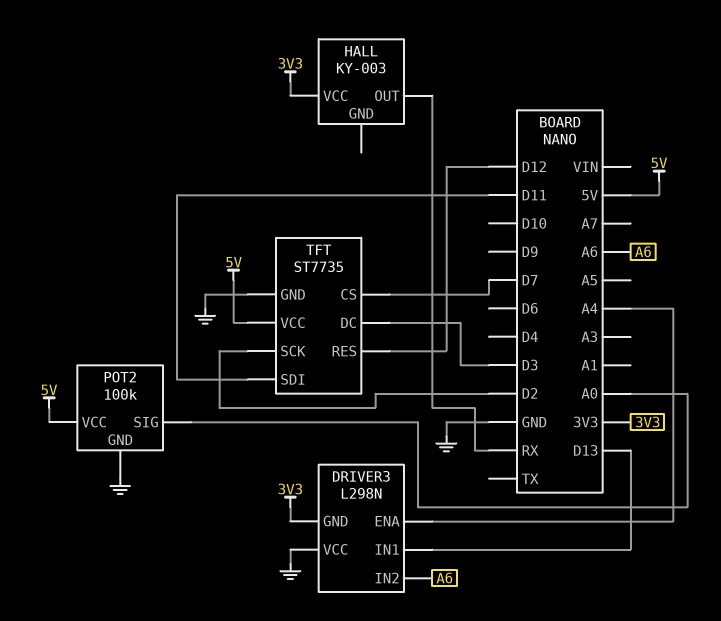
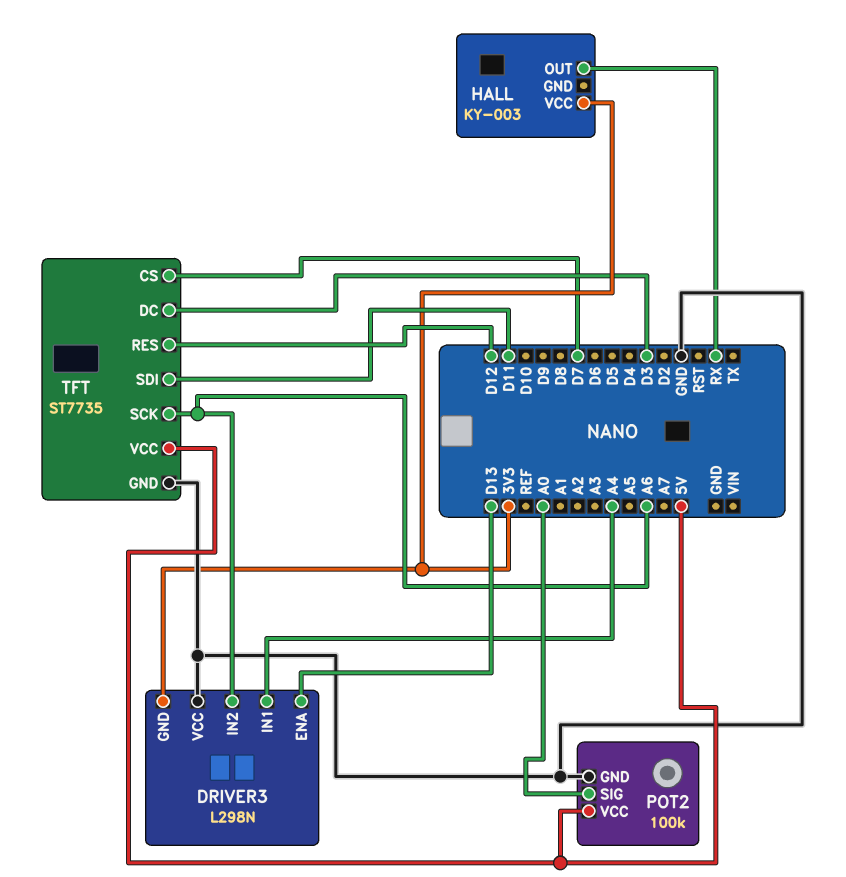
DRIVER3 pin ENA: A4 -> D13
DRIVER3 pin IN1: D13 -> A4
TFT pin SCK: D2 -> A6

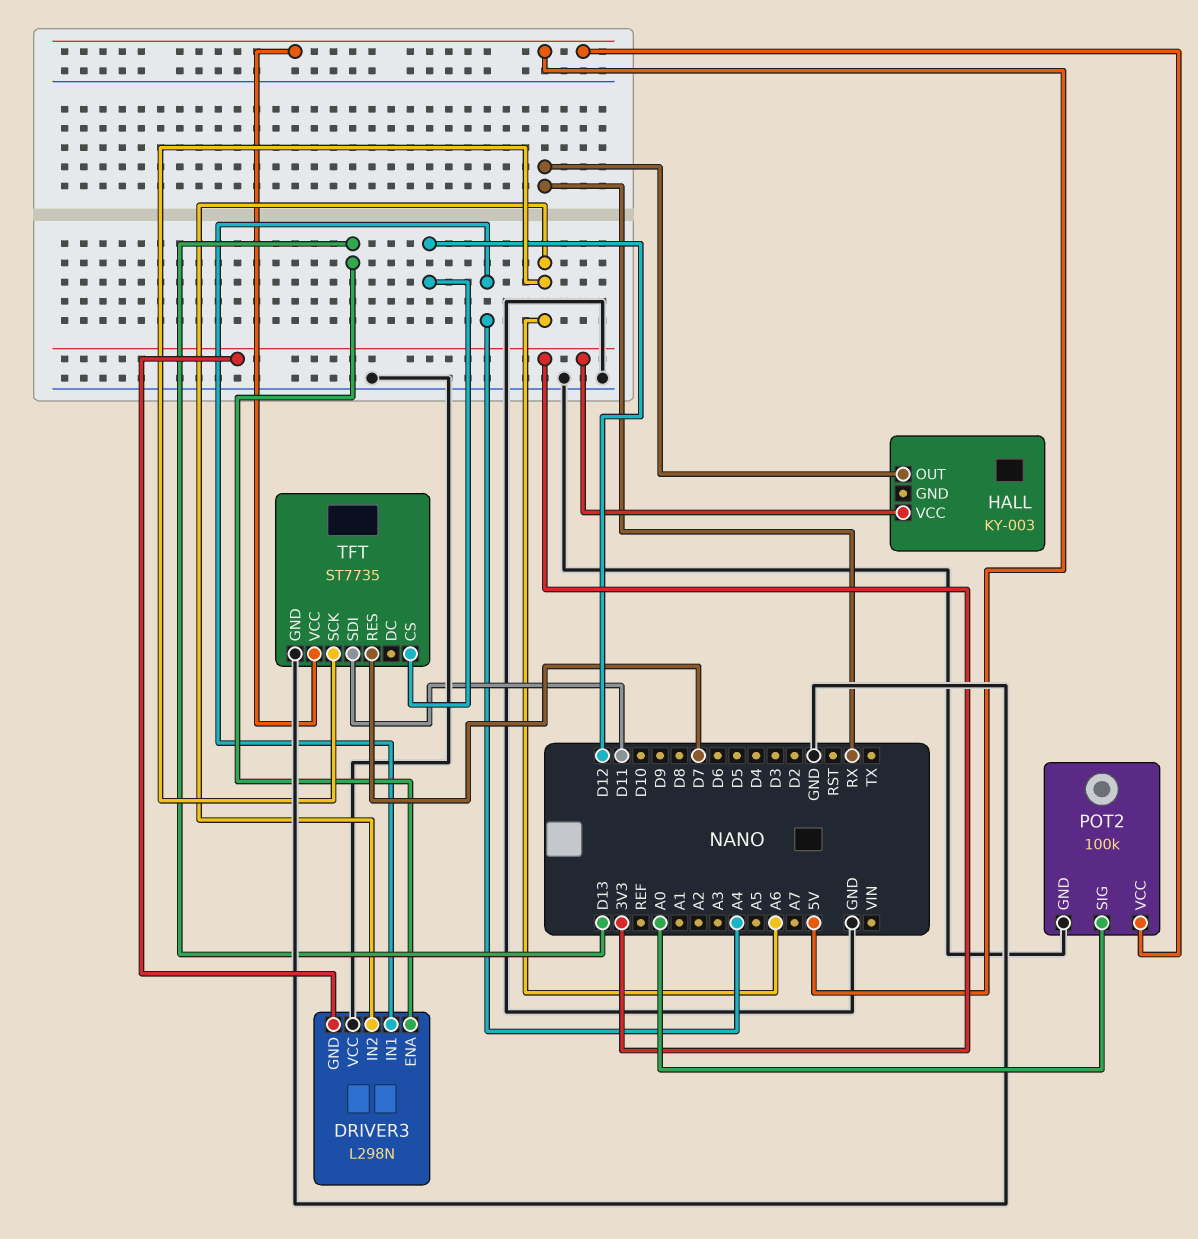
TFT pin CS: D7 -> D12
TFT pin DC: D3 -> none
TFT pin RES: D12 -> D7

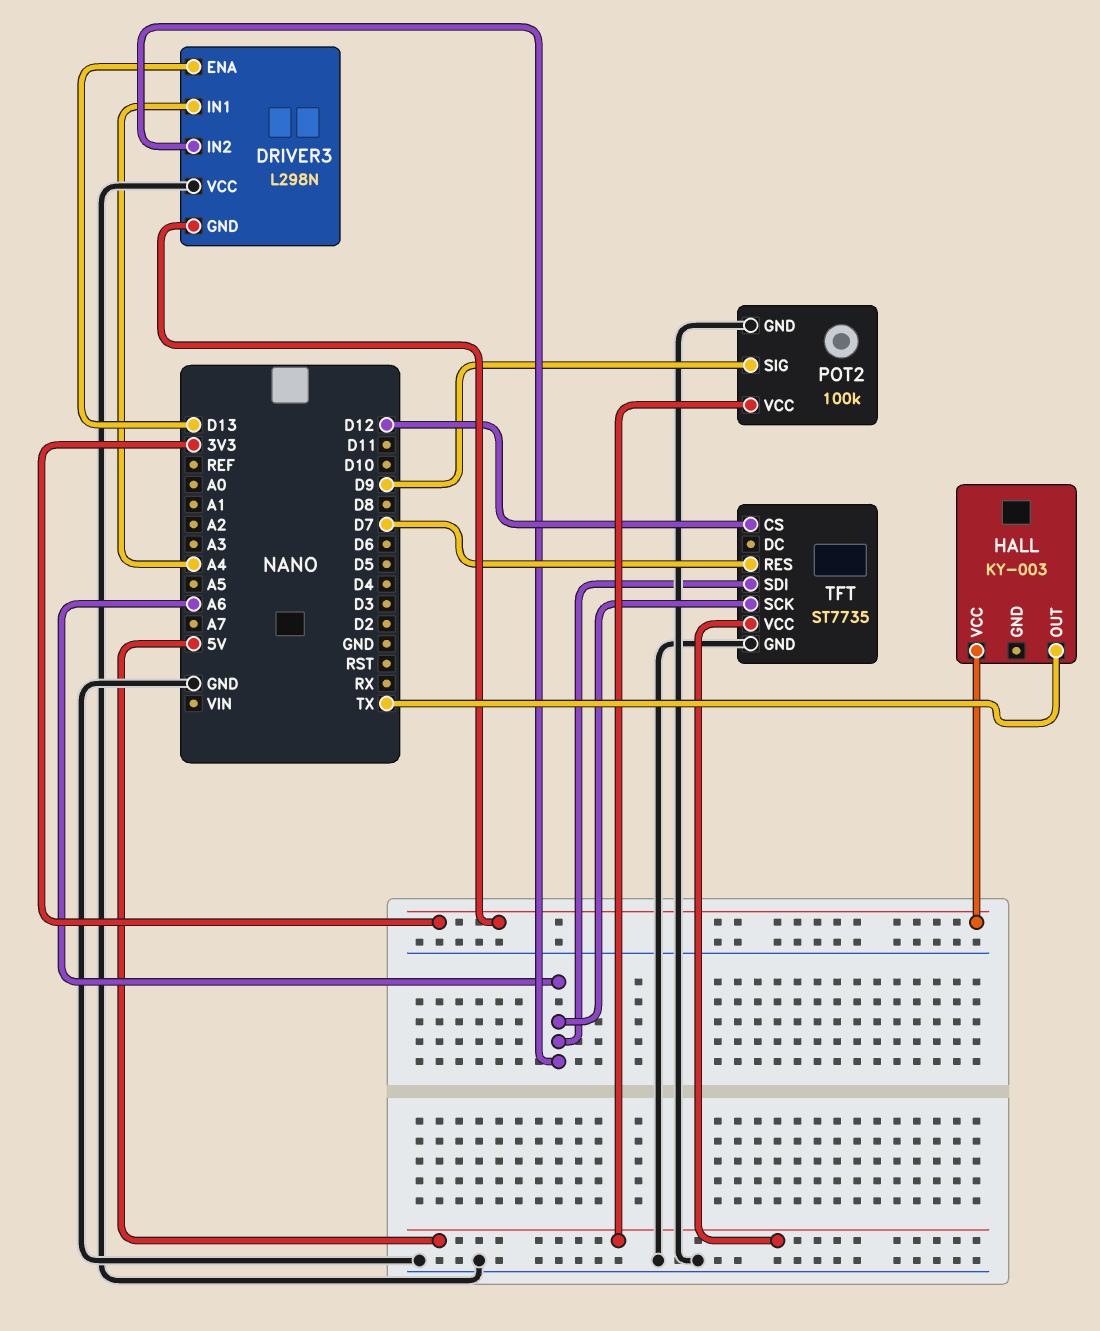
HALL pin OUT: RX -> TX
POT2 pin SIG: A0 -> D9
TFT pin SDI: D11 -> A6

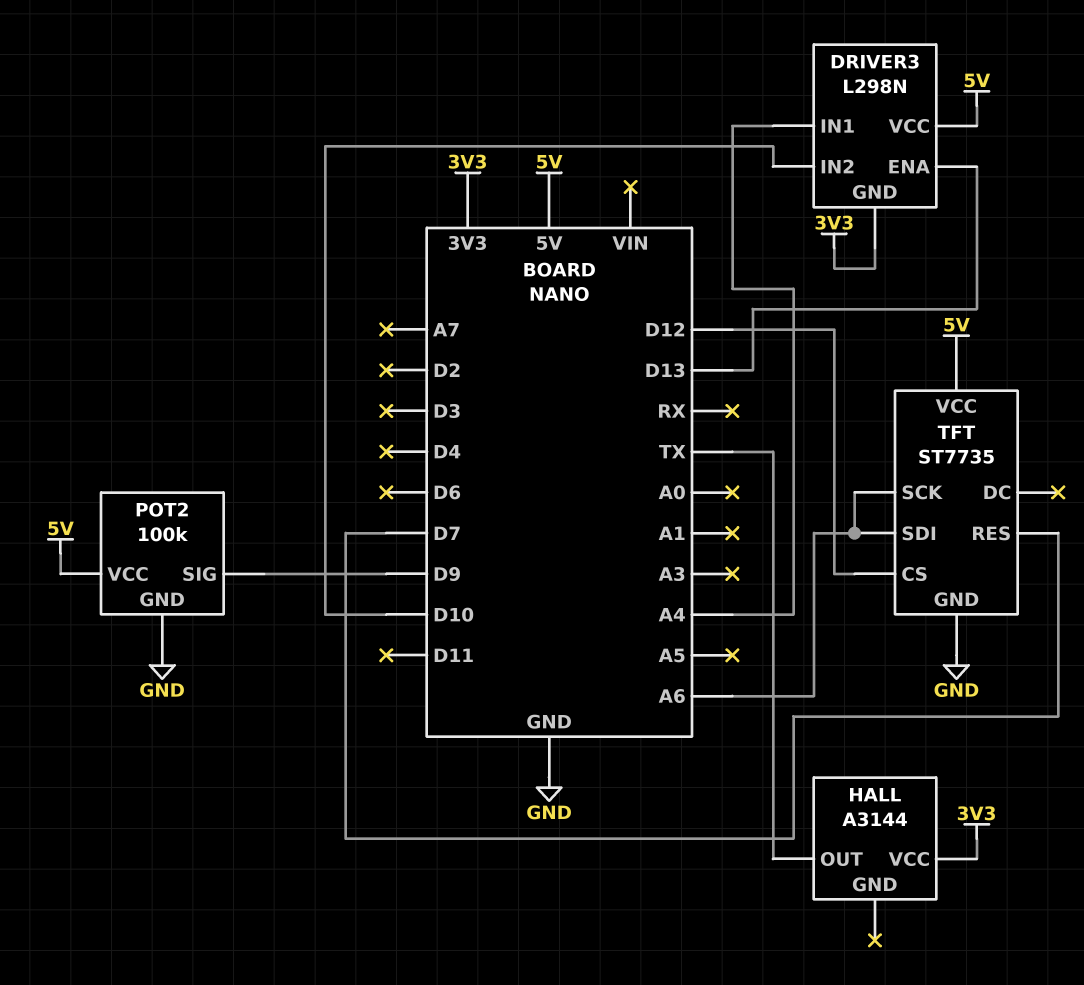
DRIVER3 pin IN2: A6 -> D10
DRIVER3 pin VCC: GND -> 5V
HALL: KY-003 -> A3144

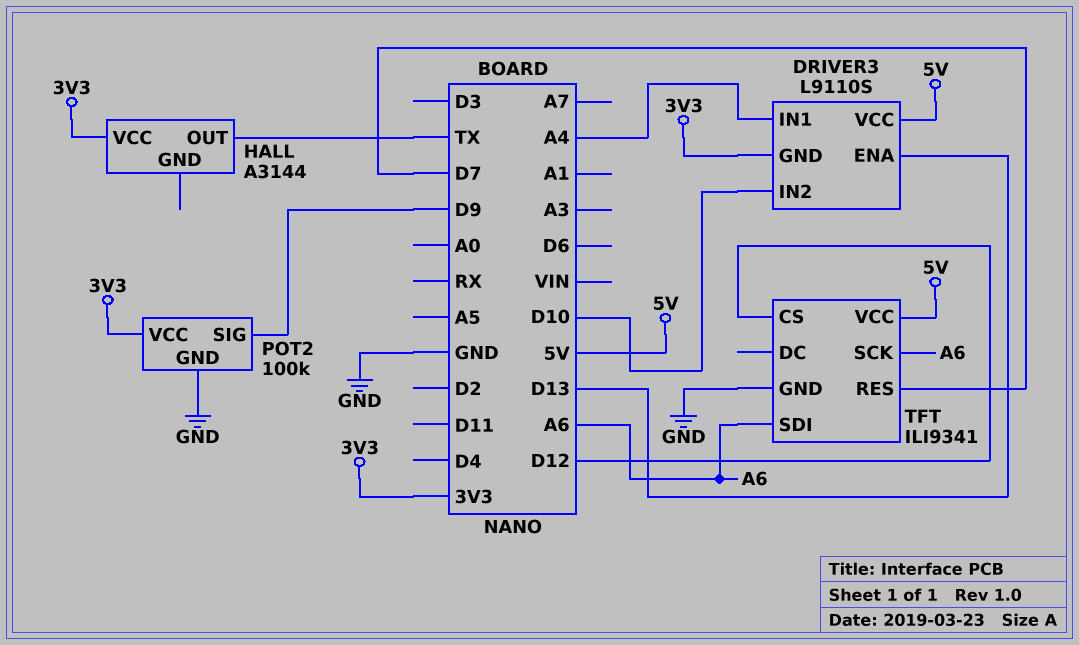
DRIVER3: L298N -> L9110S
POT2 pin VCC: 5V -> 3V3
TFT: ST7735 -> ILI9341

